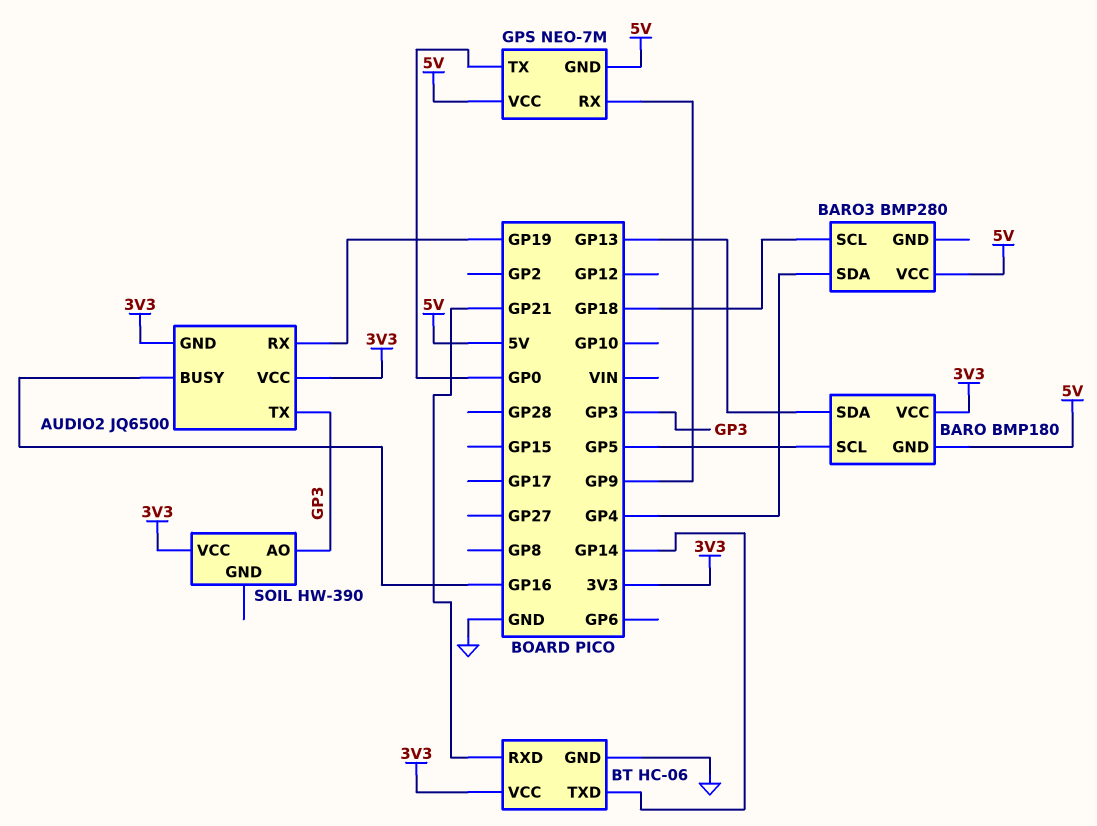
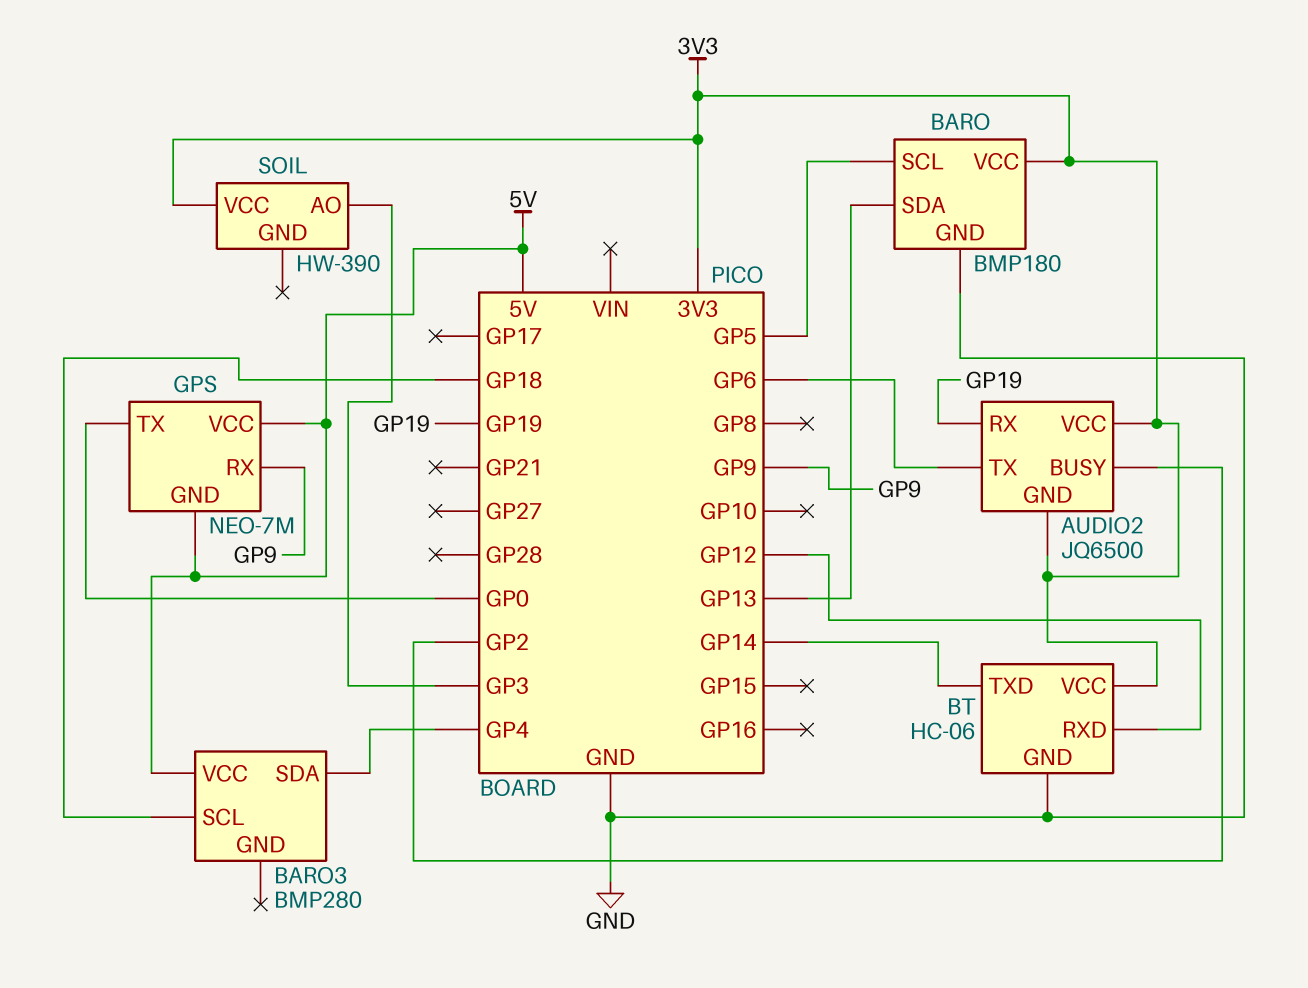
AUDIO2 pin BUSY: GP16 -> GP2
AUDIO2 pin TX: GP3 -> GP6
BARO pin GND: 5V -> GND
BT pin RXD: GP21 -> GP12

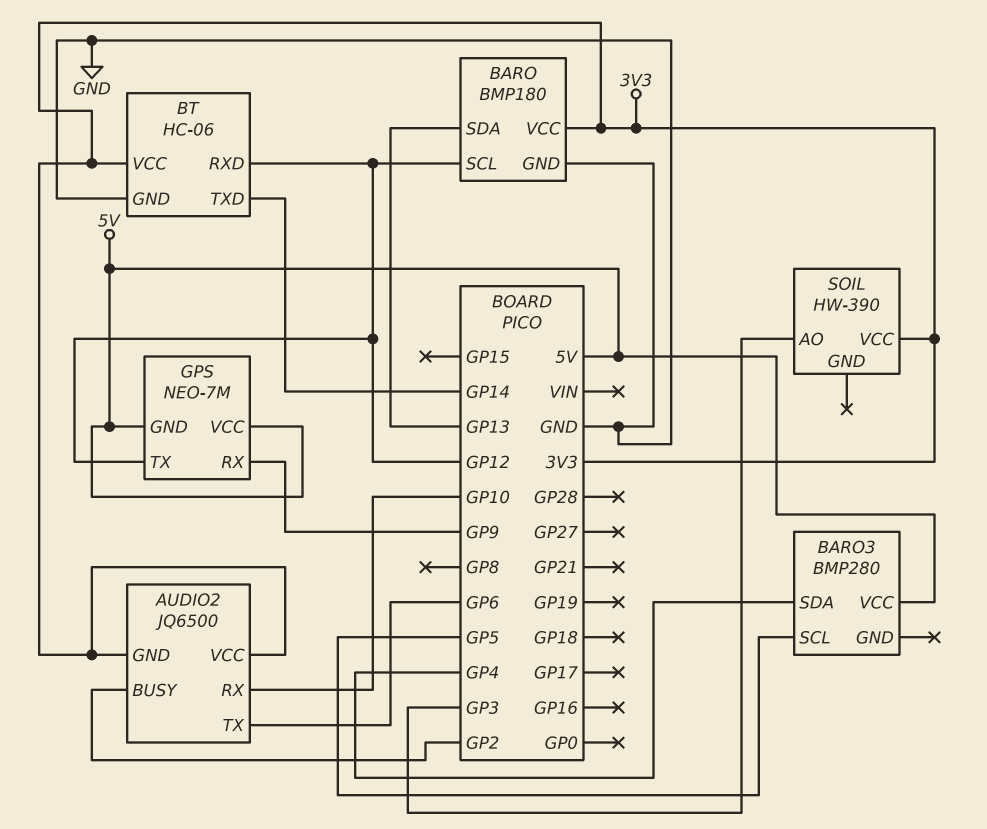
AUDIO2 pin RX: GP19 -> GP10
BARO pin SCL: GP5 -> GP12
BARO3 pin SCL: GP18 -> GP5
GPS pin TX: GP0 -> GP12

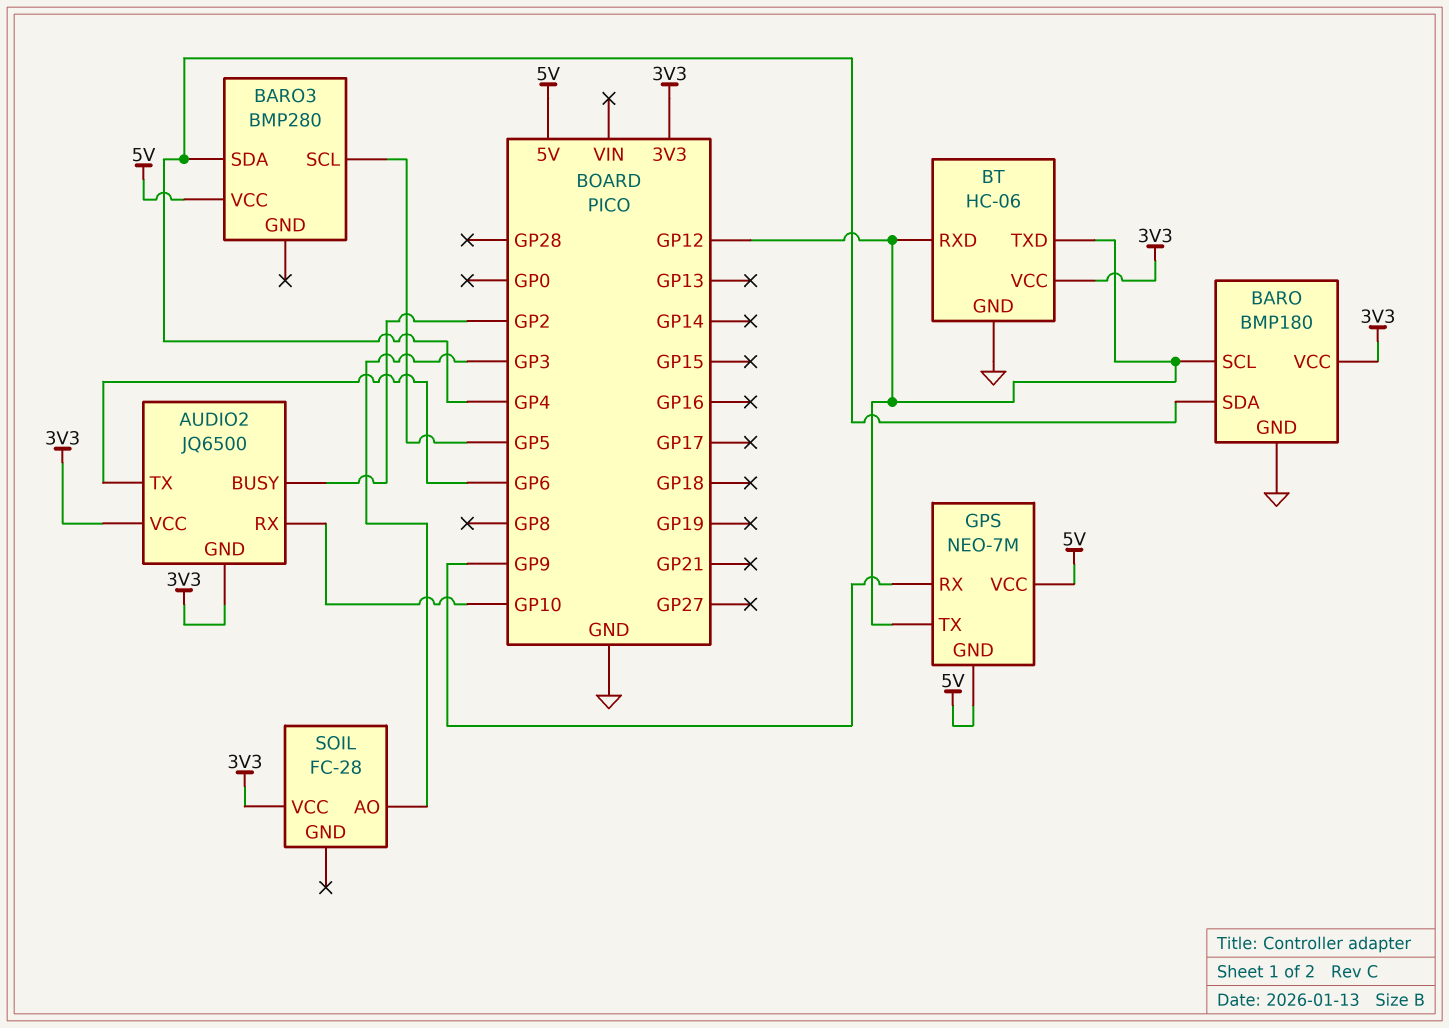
BARO pin SDA: GP13 -> GP4
BT pin TXD: GP14 -> GP12
SOIL: HW-390 -> FC-28

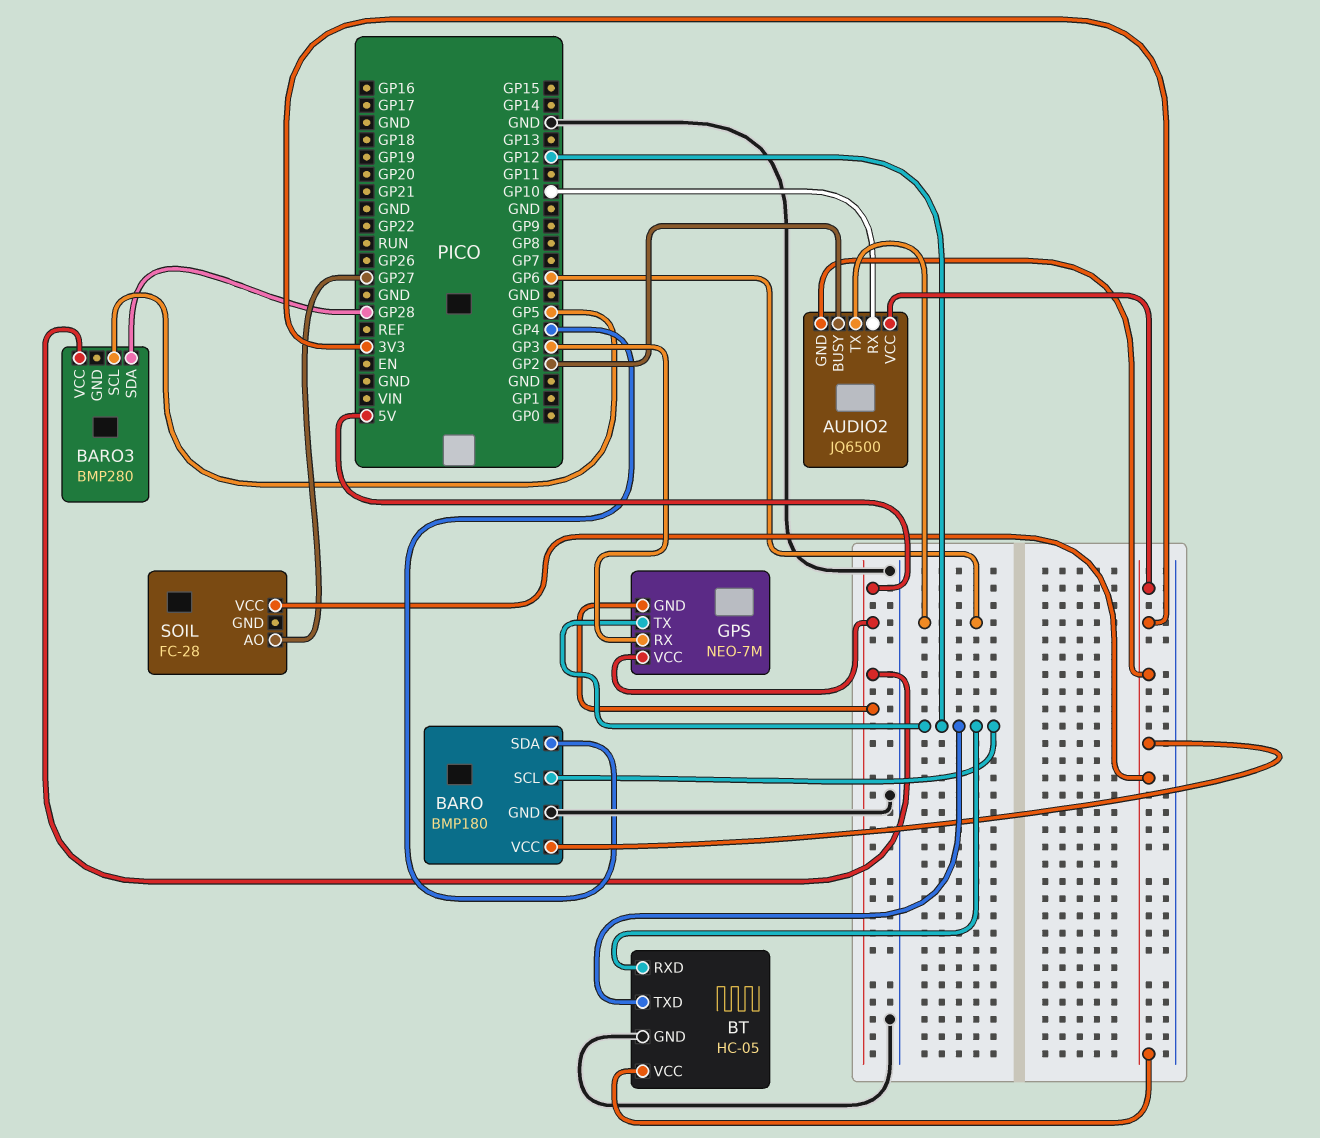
BARO3 pin SDA: GP4 -> GP28
BT: HC-06 -> HC-05
GPS pin RX: GP9 -> GP3
SOIL pin AO: GP3 -> GP27

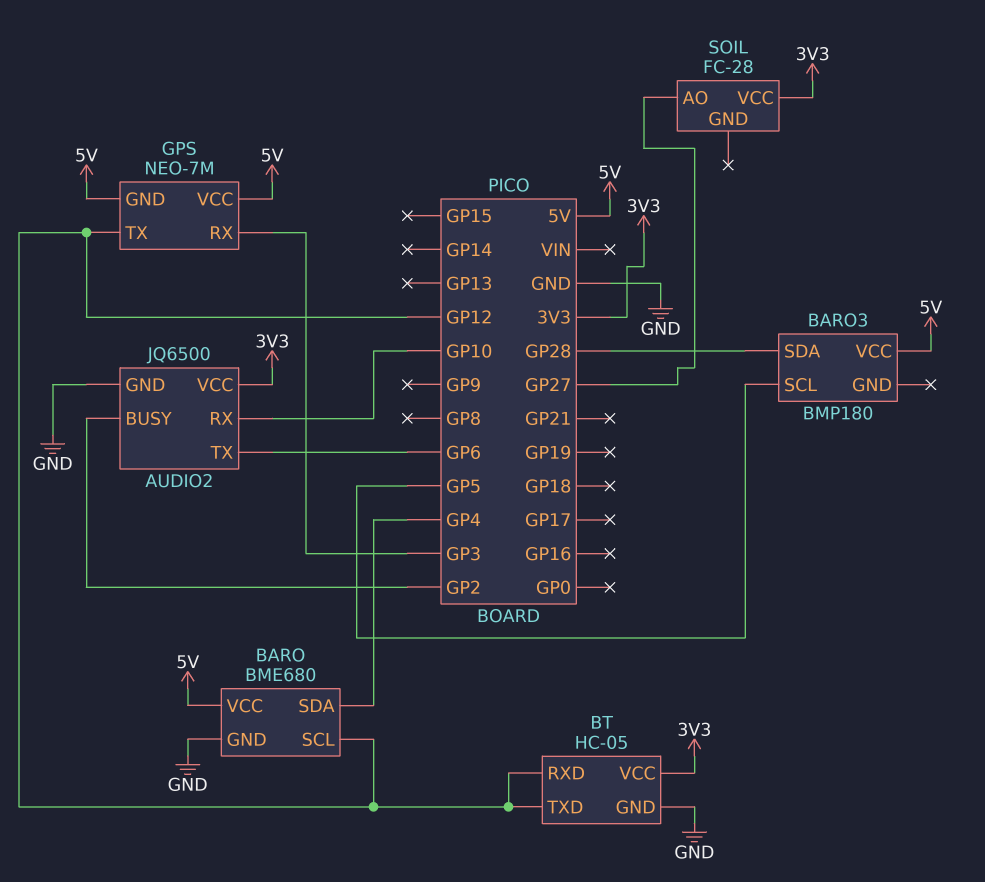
AUDIO2 pin GND: 3V3 -> GND
BARO: BMP180 -> BME680
BARO pin VCC: 3V3 -> 5V
BARO3: BMP280 -> BMP180

